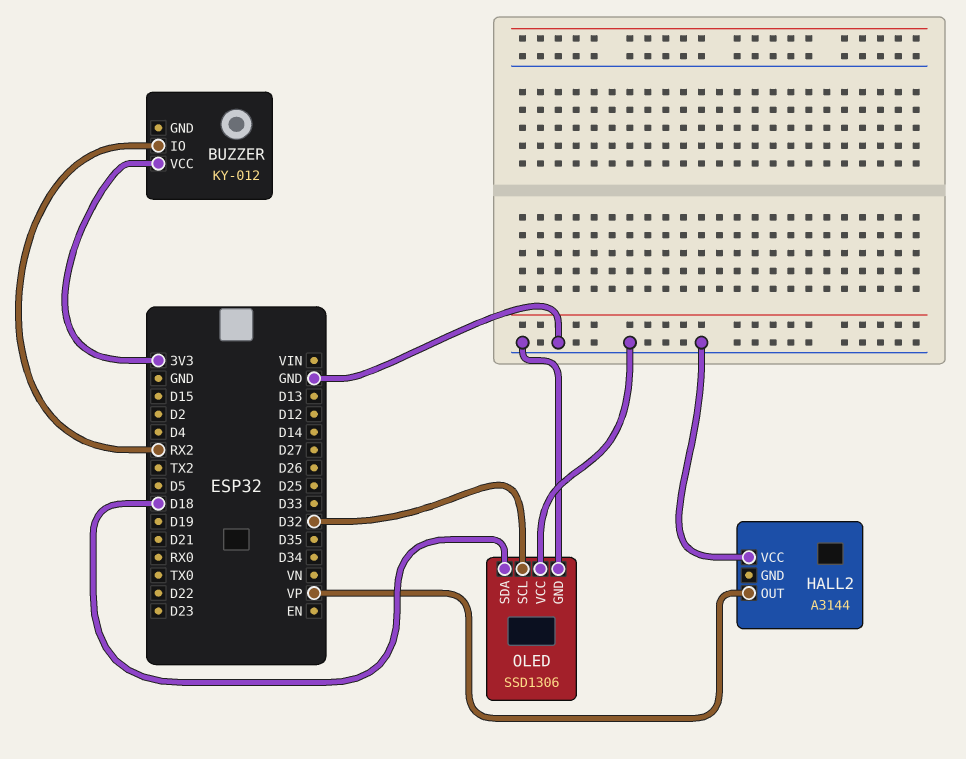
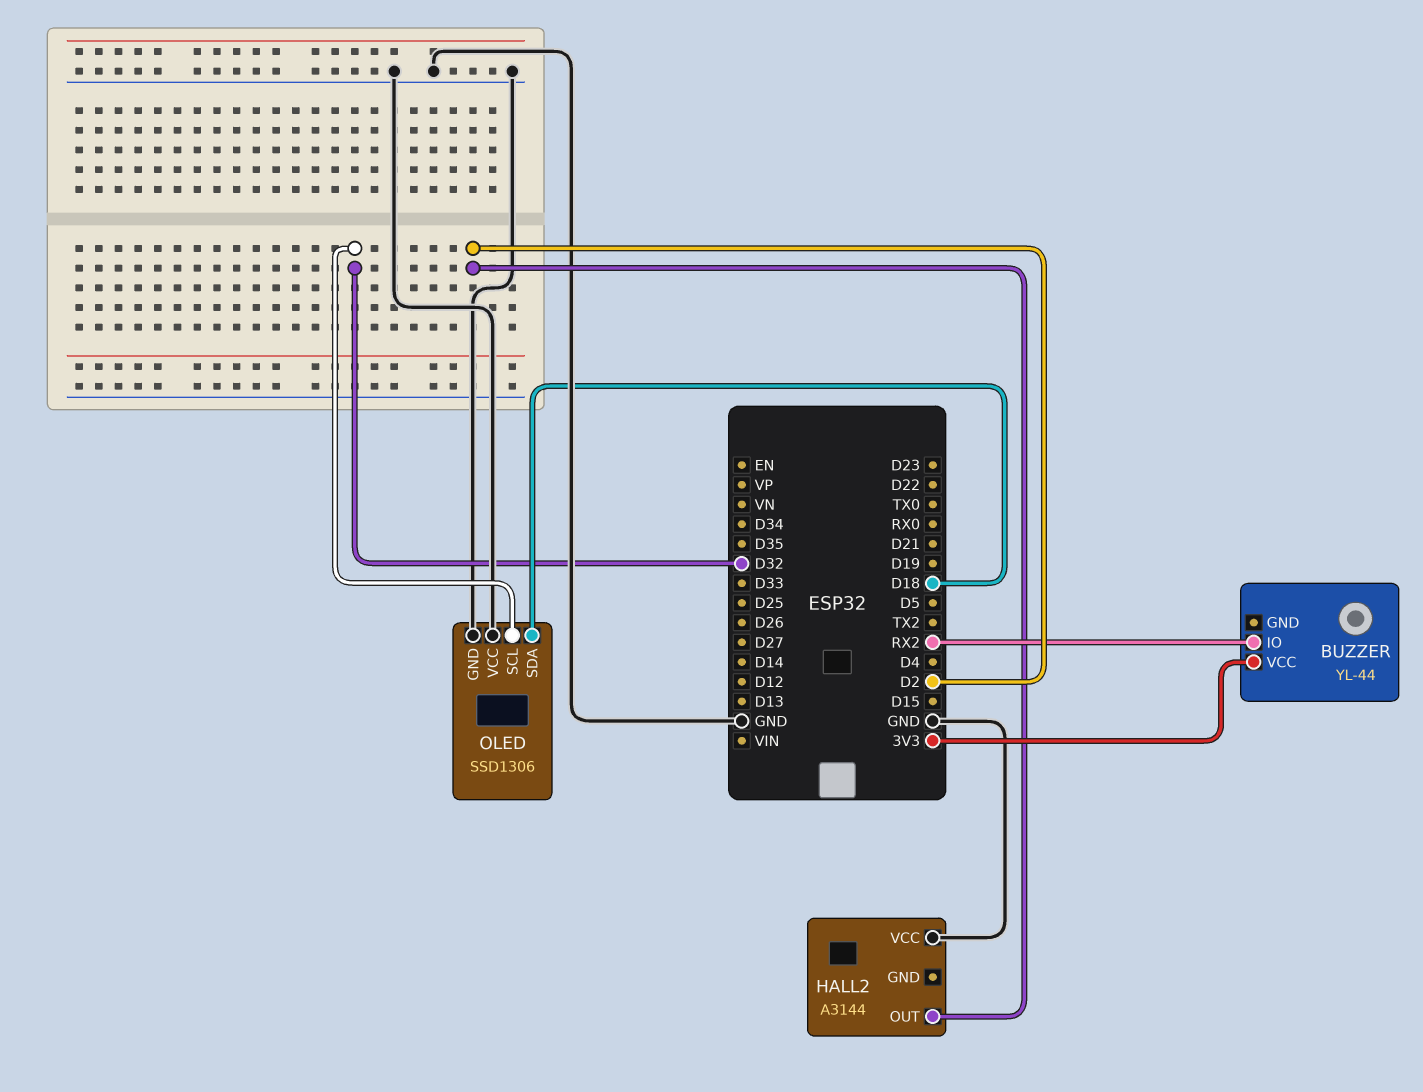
BUZZER: KY-012 -> YL-44
HALL2 pin OUT: VP -> D2

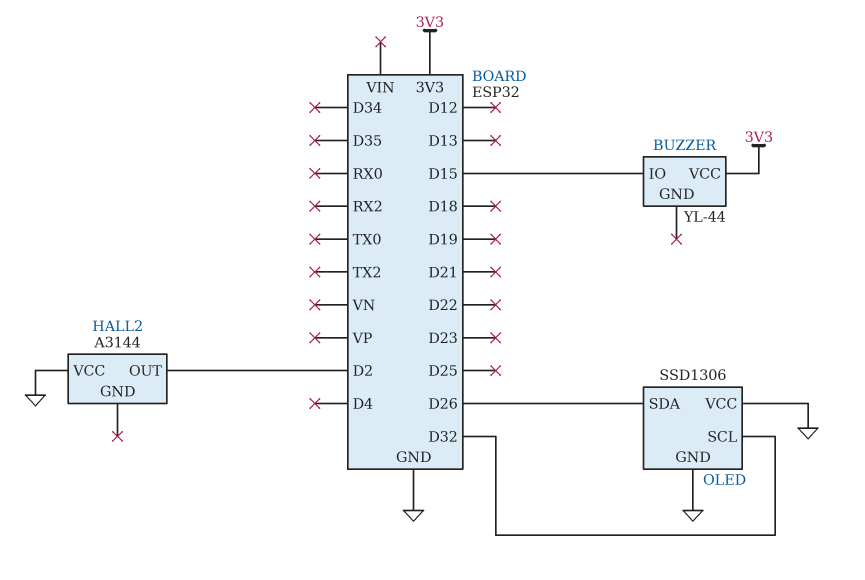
BUZZER pin IO: RX2 -> D15
OLED pin SDA: D18 -> D26

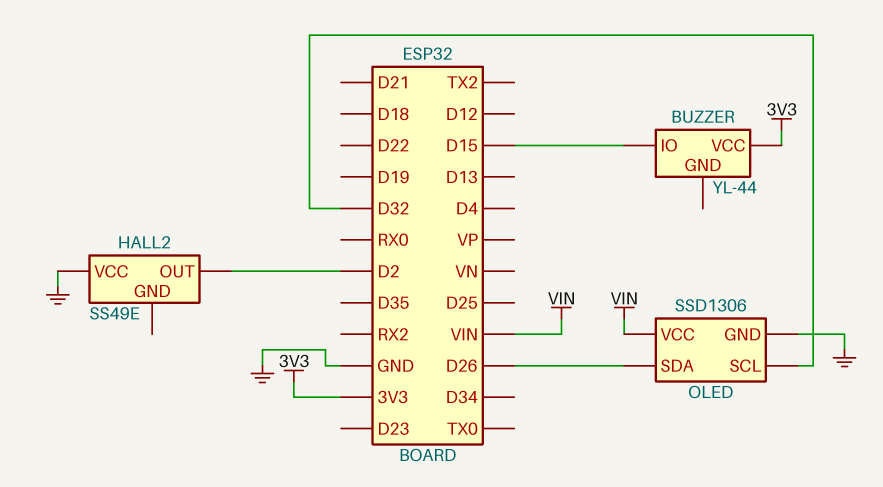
HALL2: A3144 -> SS49E
OLED pin VCC: GND -> VIN

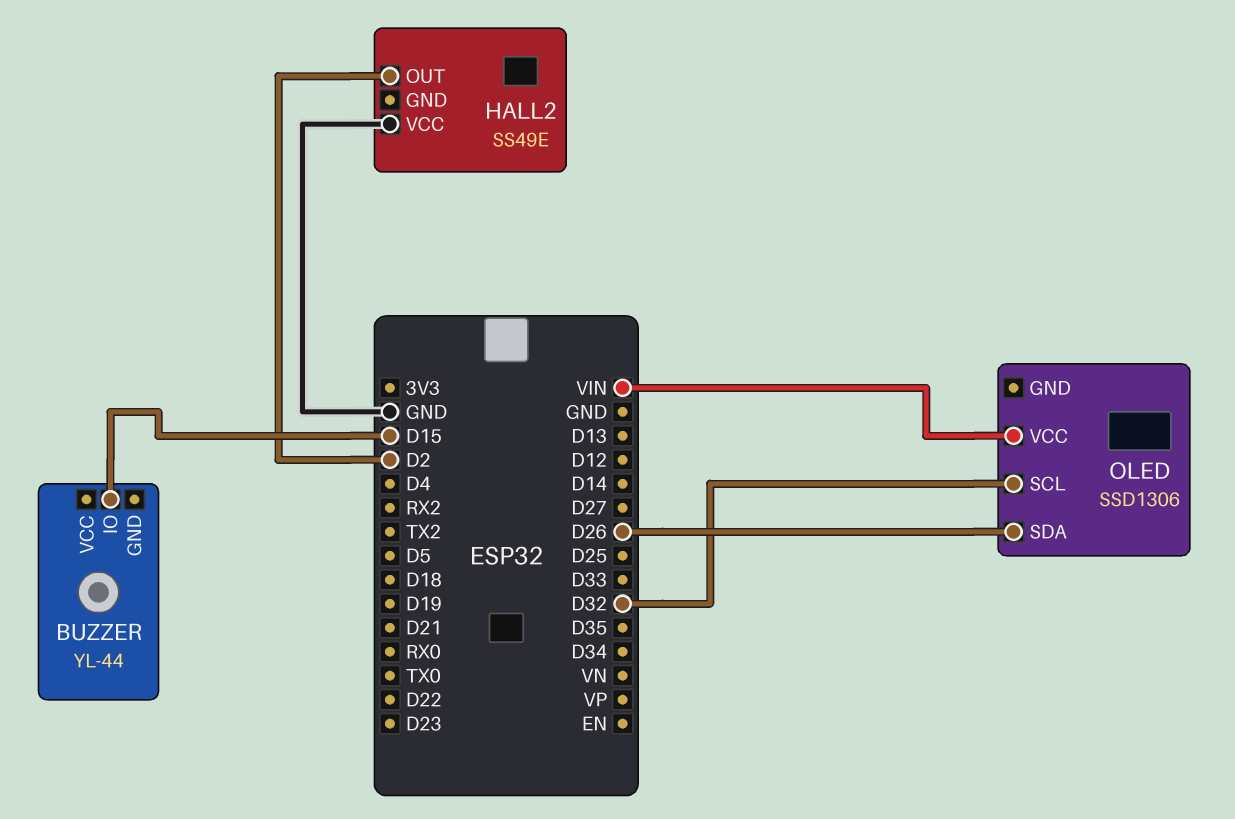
BUZZER pin VCC: 3V3 -> none
OLED pin GND: GND -> none

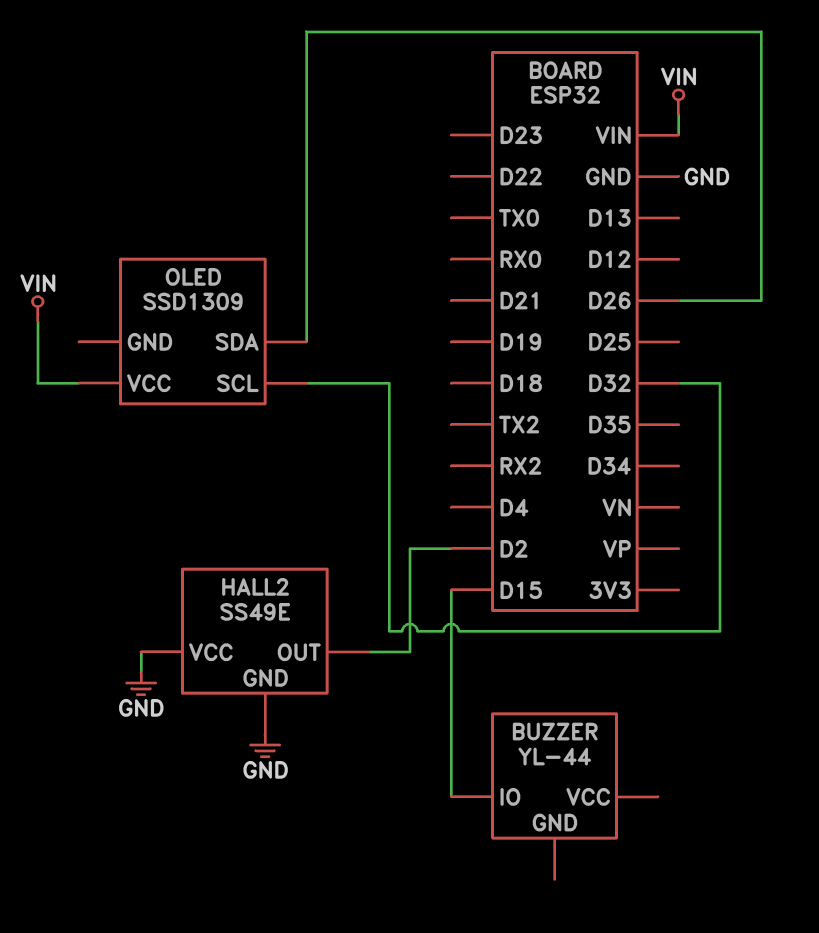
HALL2 pin GND: none -> GND
OLED: SSD1306 -> SSD1309

